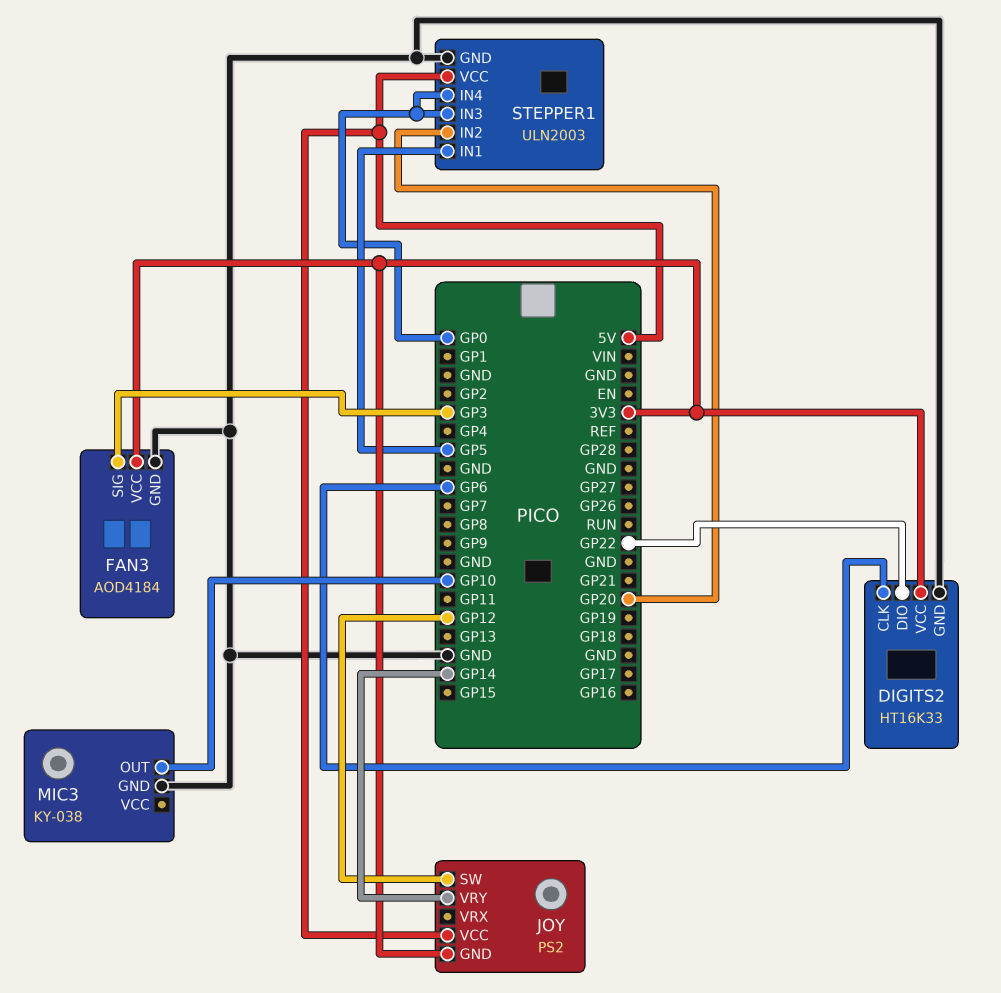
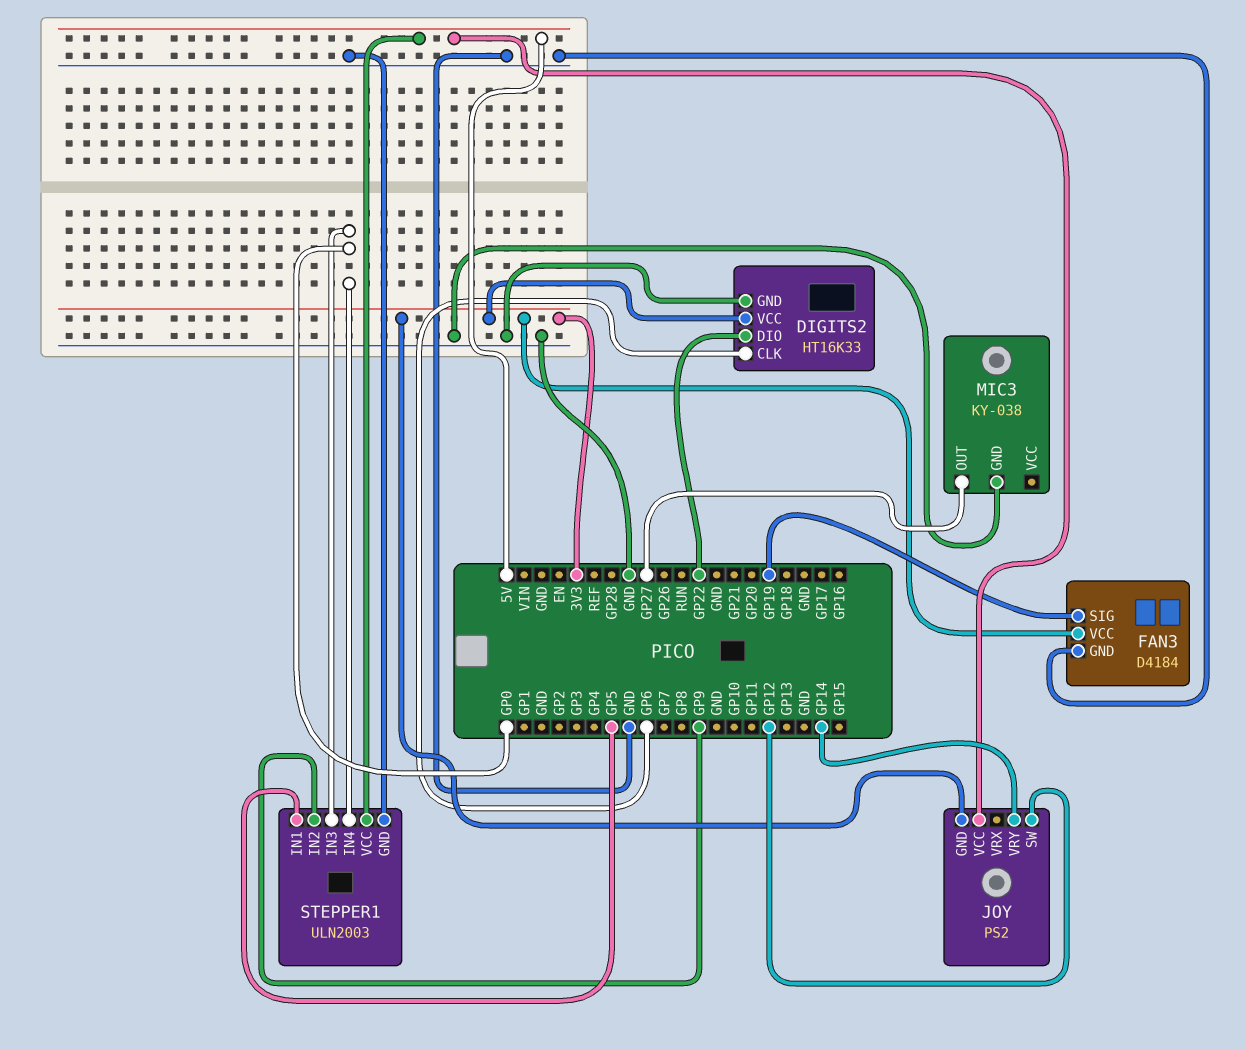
FAN3: AOD4184 -> D4184
FAN3 pin SIG: GP3 -> GP19
MIC3 pin OUT: GP10 -> GP27
STEPPER1 pin IN2: GP20 -> GP9

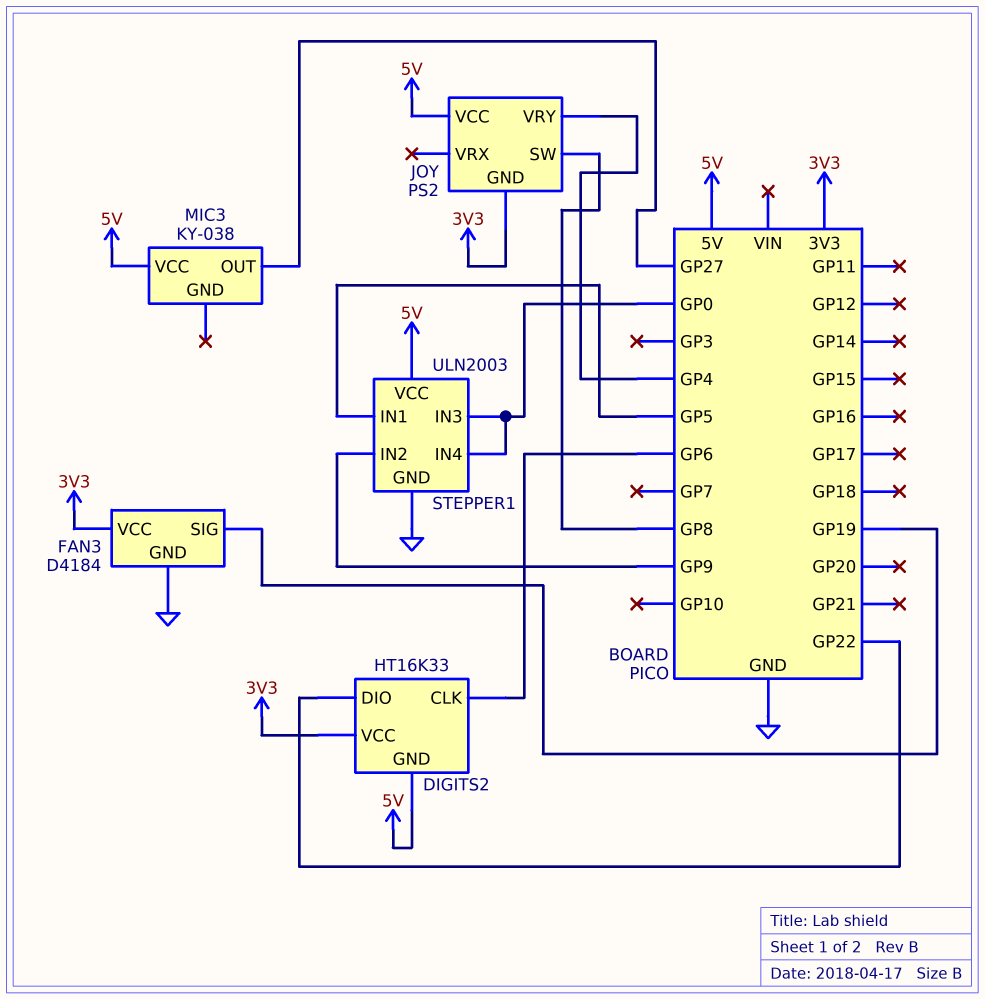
DIGITS2 pin GND: GND -> 5V
JOY pin SW: GP12 -> GP8
JOY pin VRY: GP14 -> GP4
MIC3 pin GND: GND -> none
MIC3 pin VCC: none -> 5V

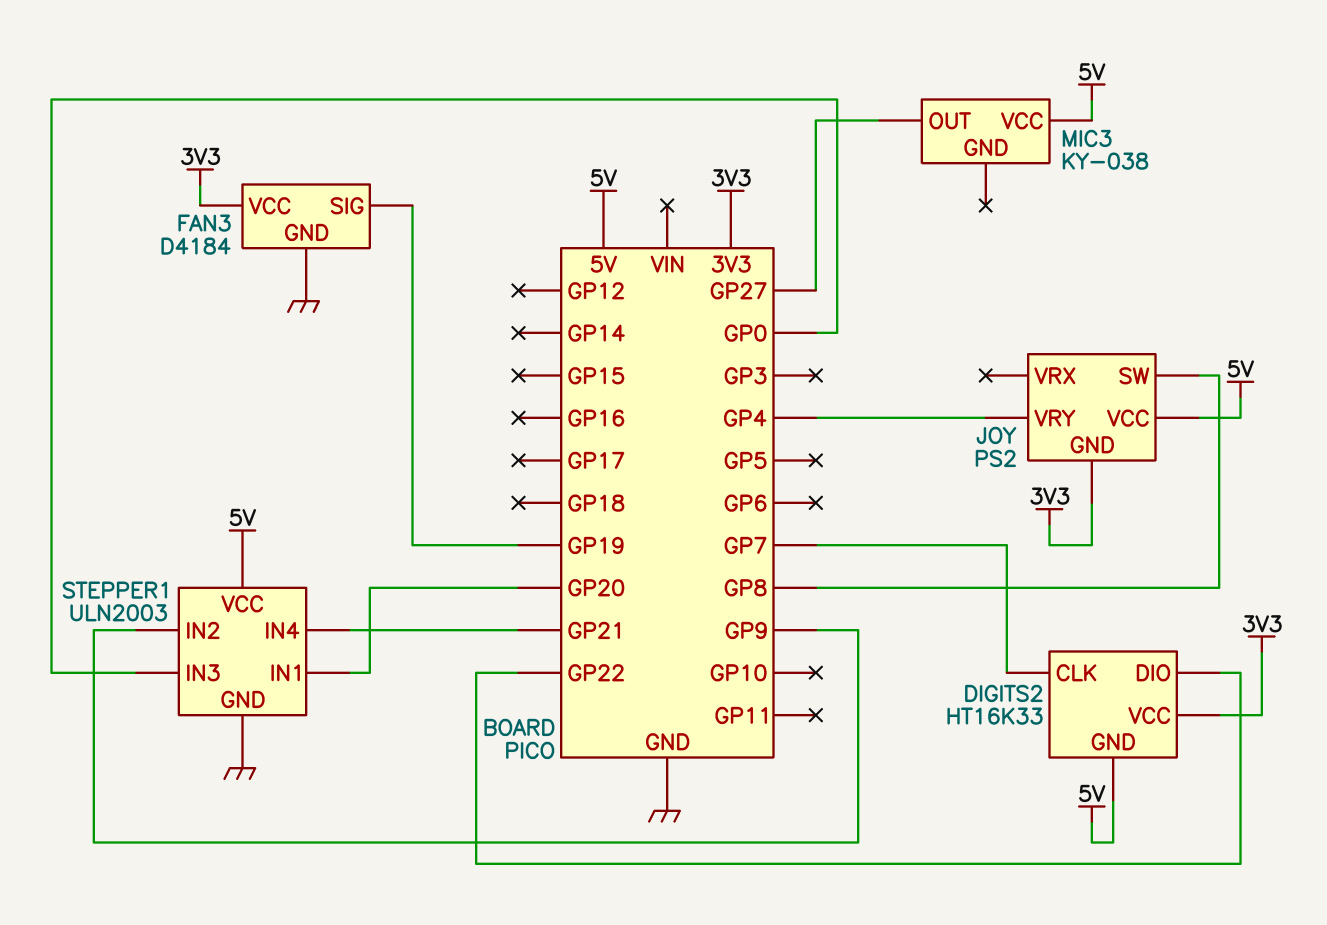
DIGITS2 pin CLK: GP6 -> GP7
STEPPER1 pin IN1: GP5 -> GP20
STEPPER1 pin IN4: GP0 -> GP21

